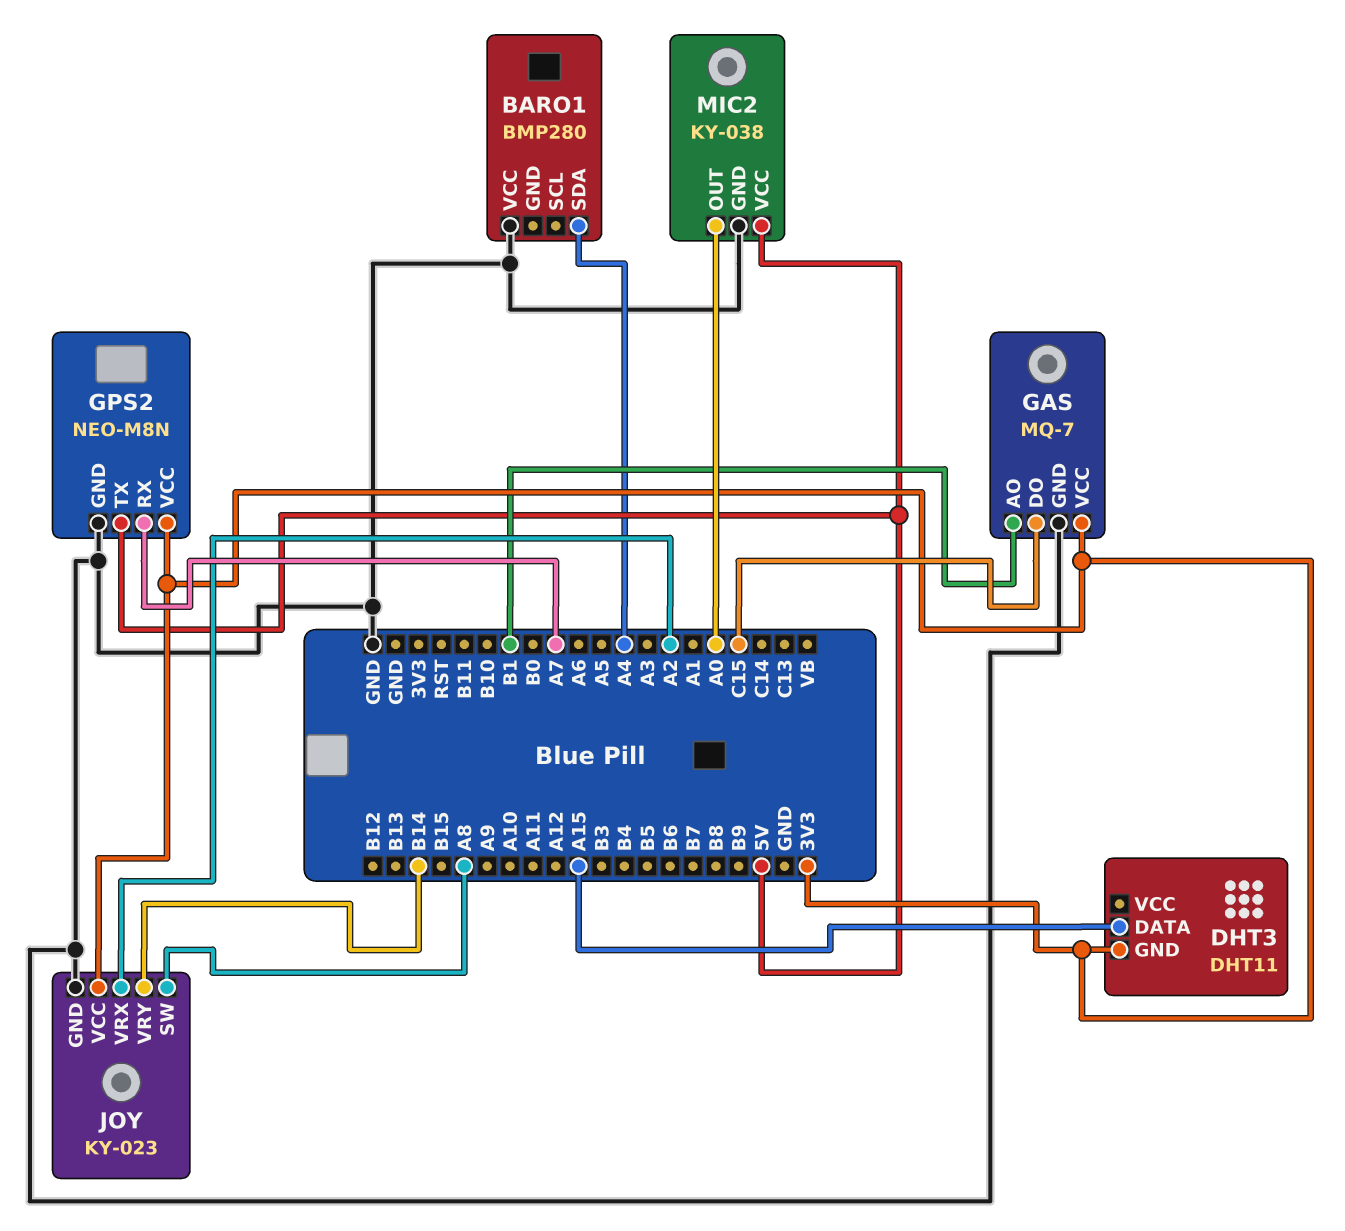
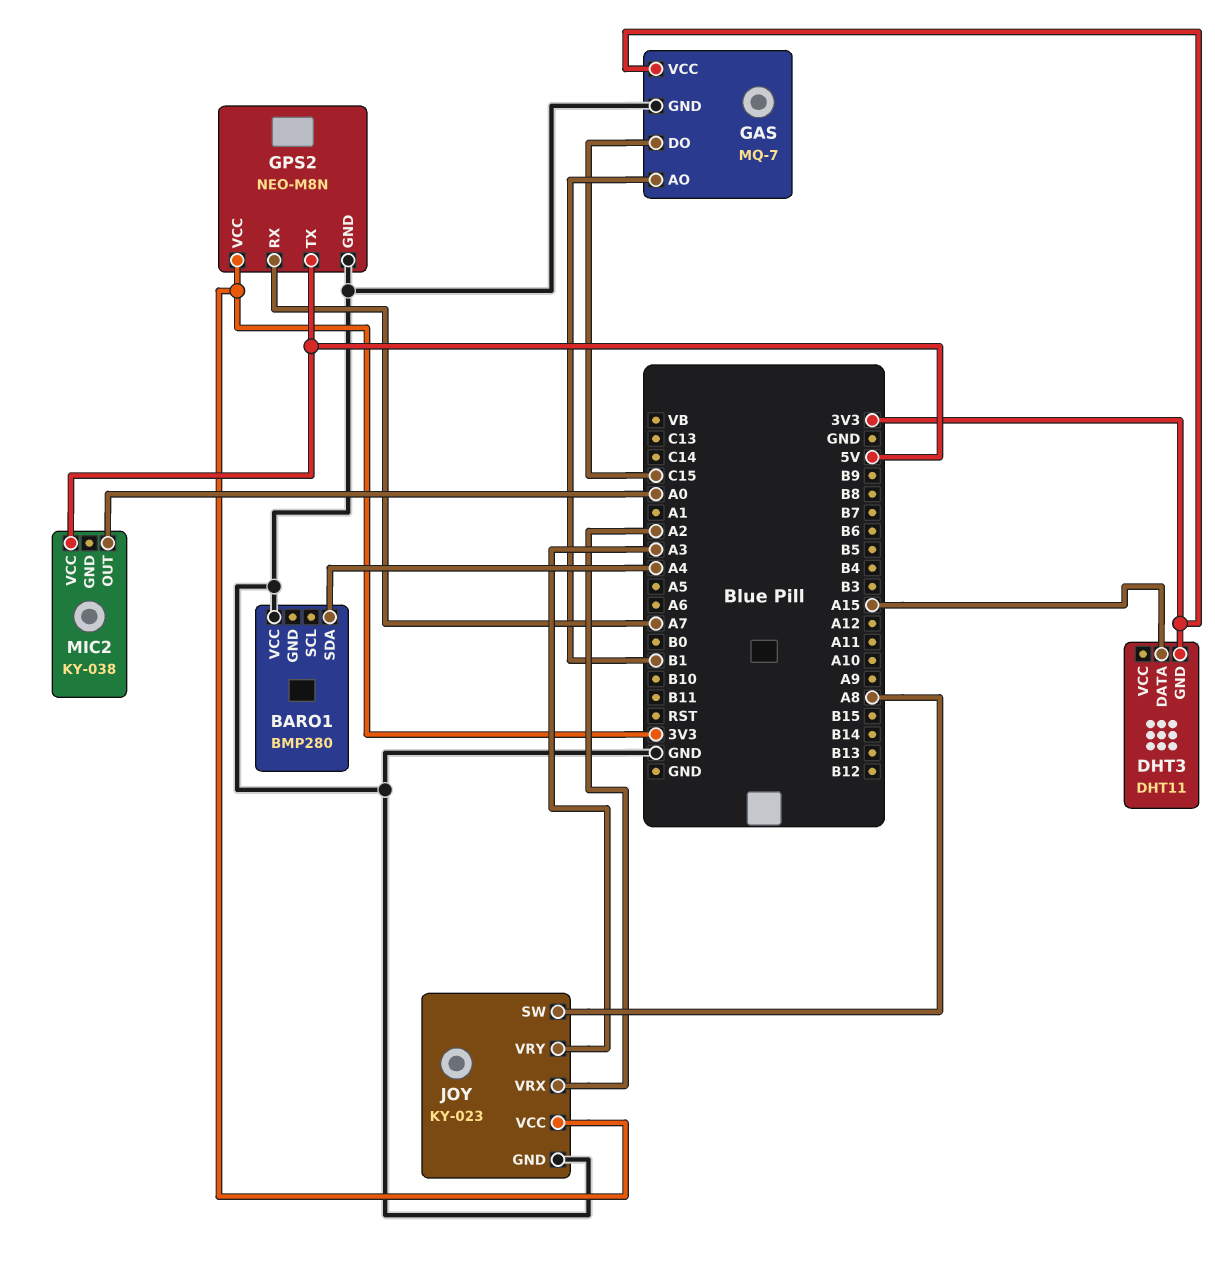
JOY pin VRY: B14 -> A3
MIC2 pin GND: GND -> none

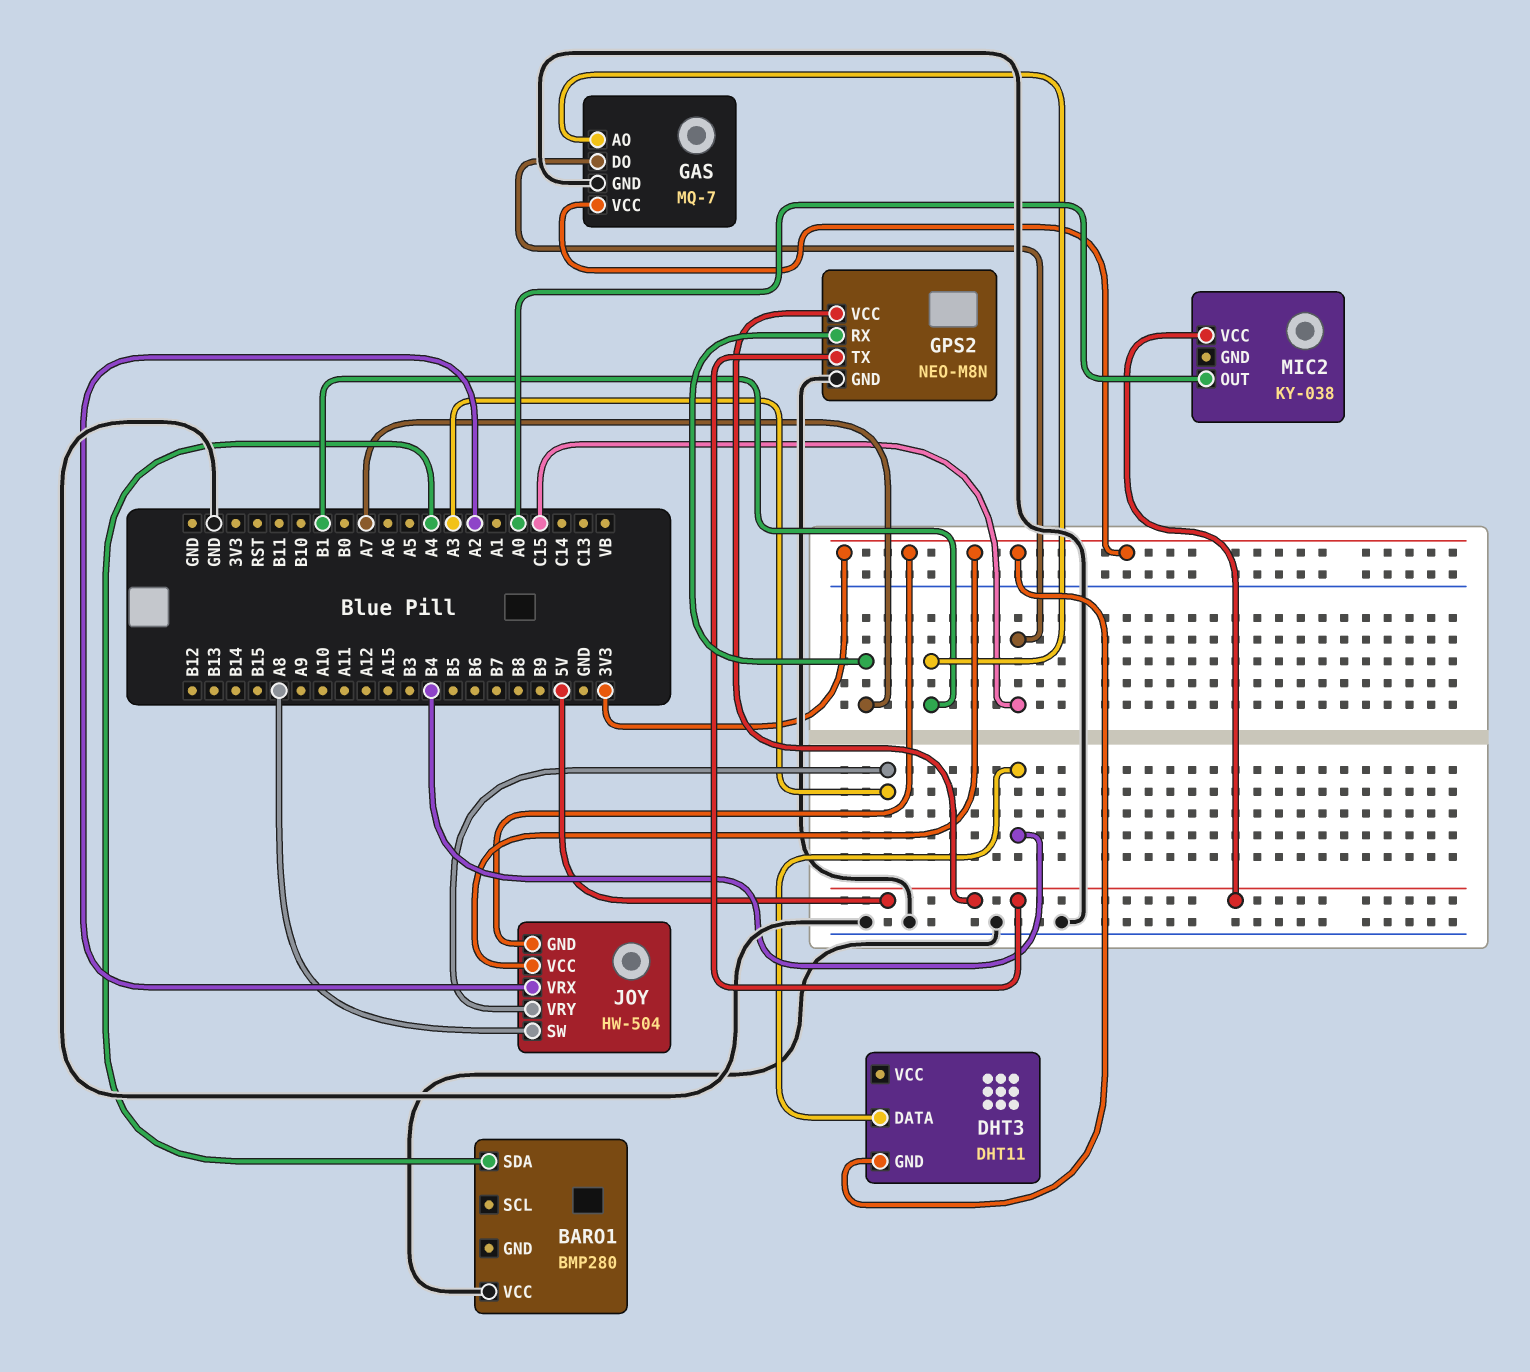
DHT3 pin DATA: A15 -> B4
GPS2 pin VCC: 3V3 -> 5V
JOY: KY-023 -> HW-504
JOY pin GND: GND -> 3V3

